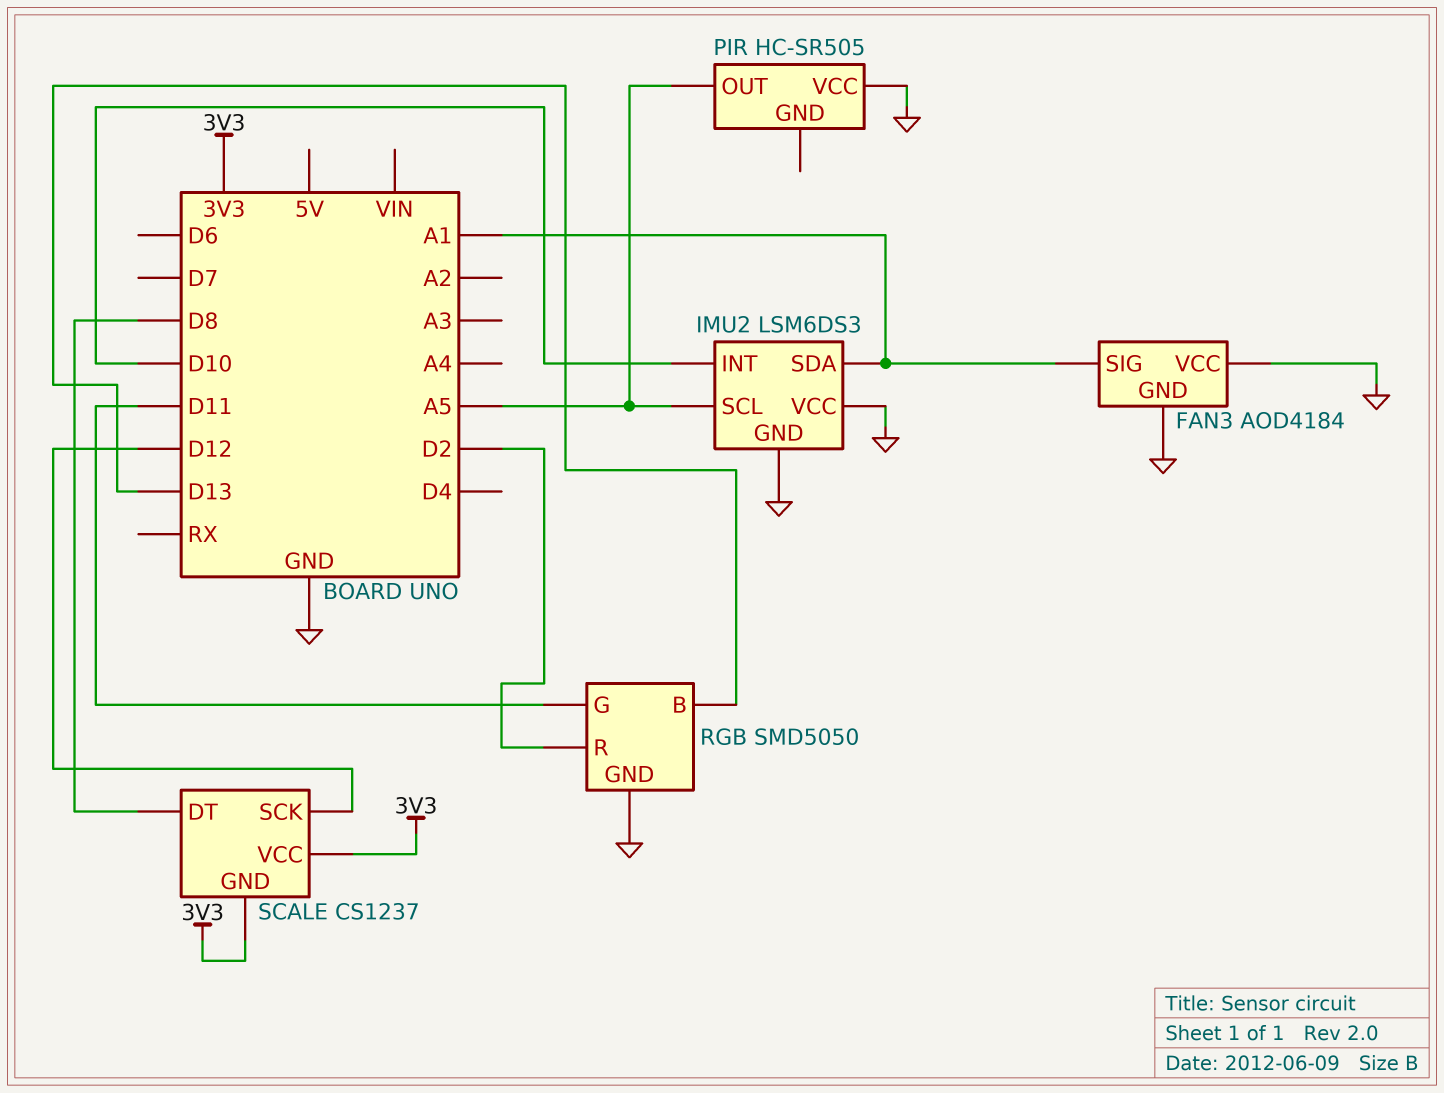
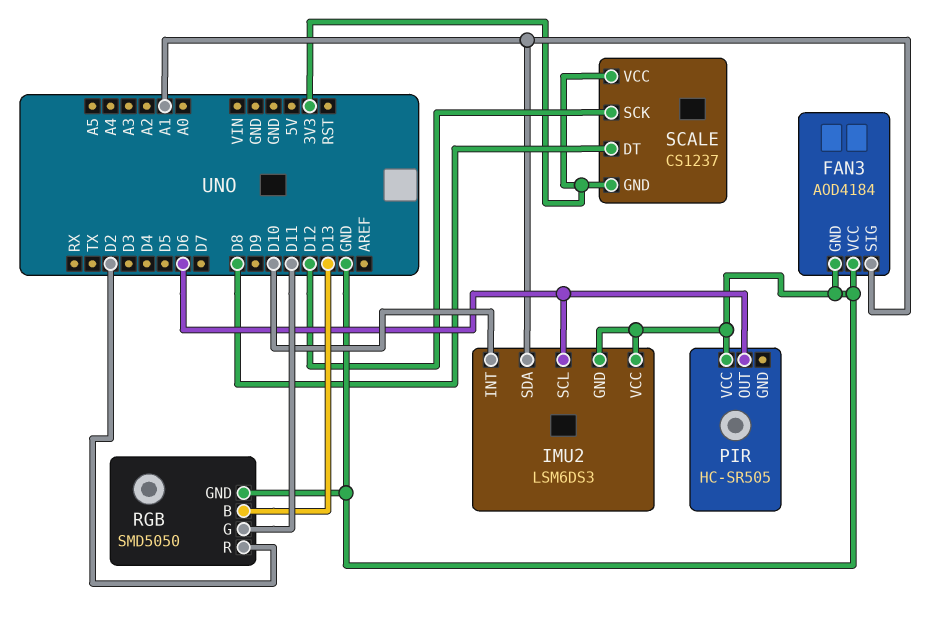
IMU2 pin SCL: A5 -> D6
PIR pin OUT: A5 -> D6

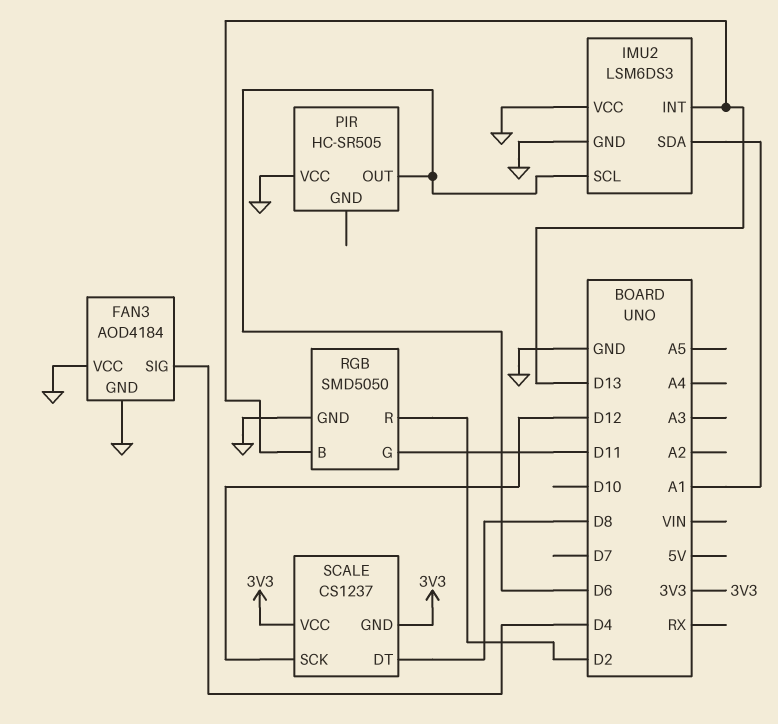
FAN3 pin SIG: A1 -> D4
IMU2 pin INT: D10 -> D13

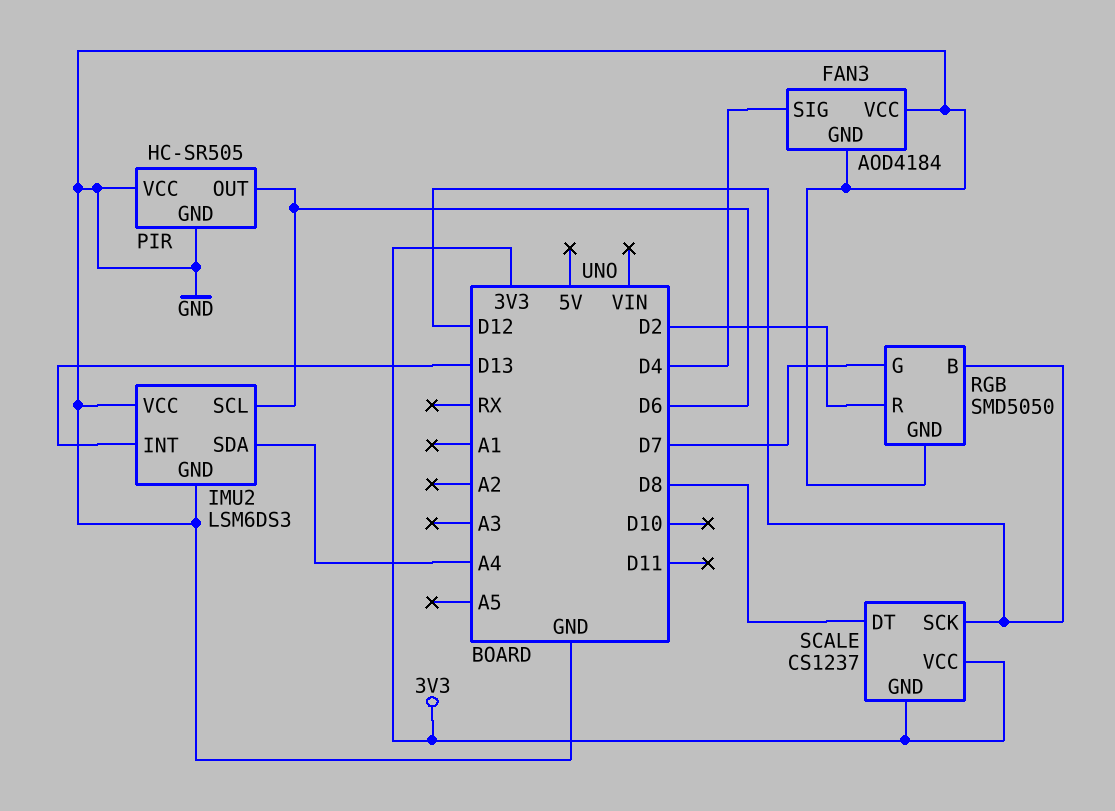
IMU2 pin SDA: A1 -> A4
PIR pin GND: none -> GND
RGB pin B: D13 -> D12
RGB pin G: D11 -> D7

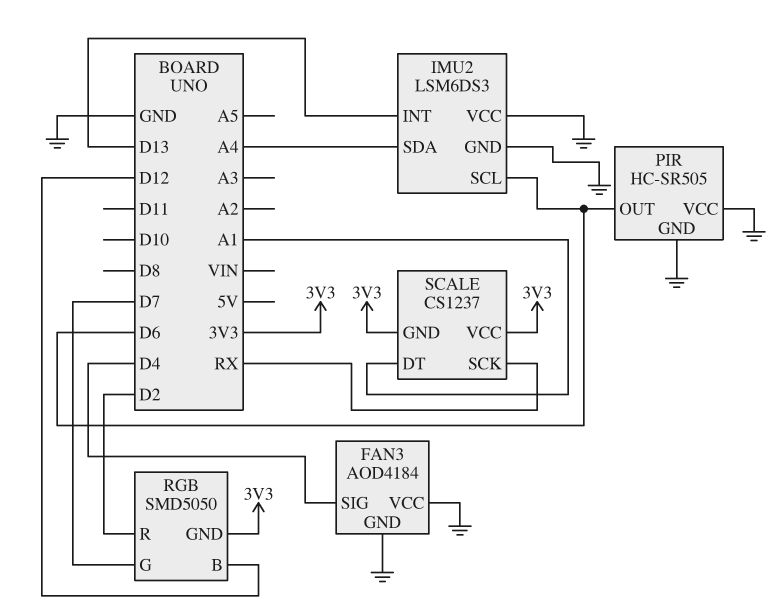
RGB pin GND: GND -> 3V3
SCALE pin DT: D8 -> A1
SCALE pin SCK: D12 -> RX

